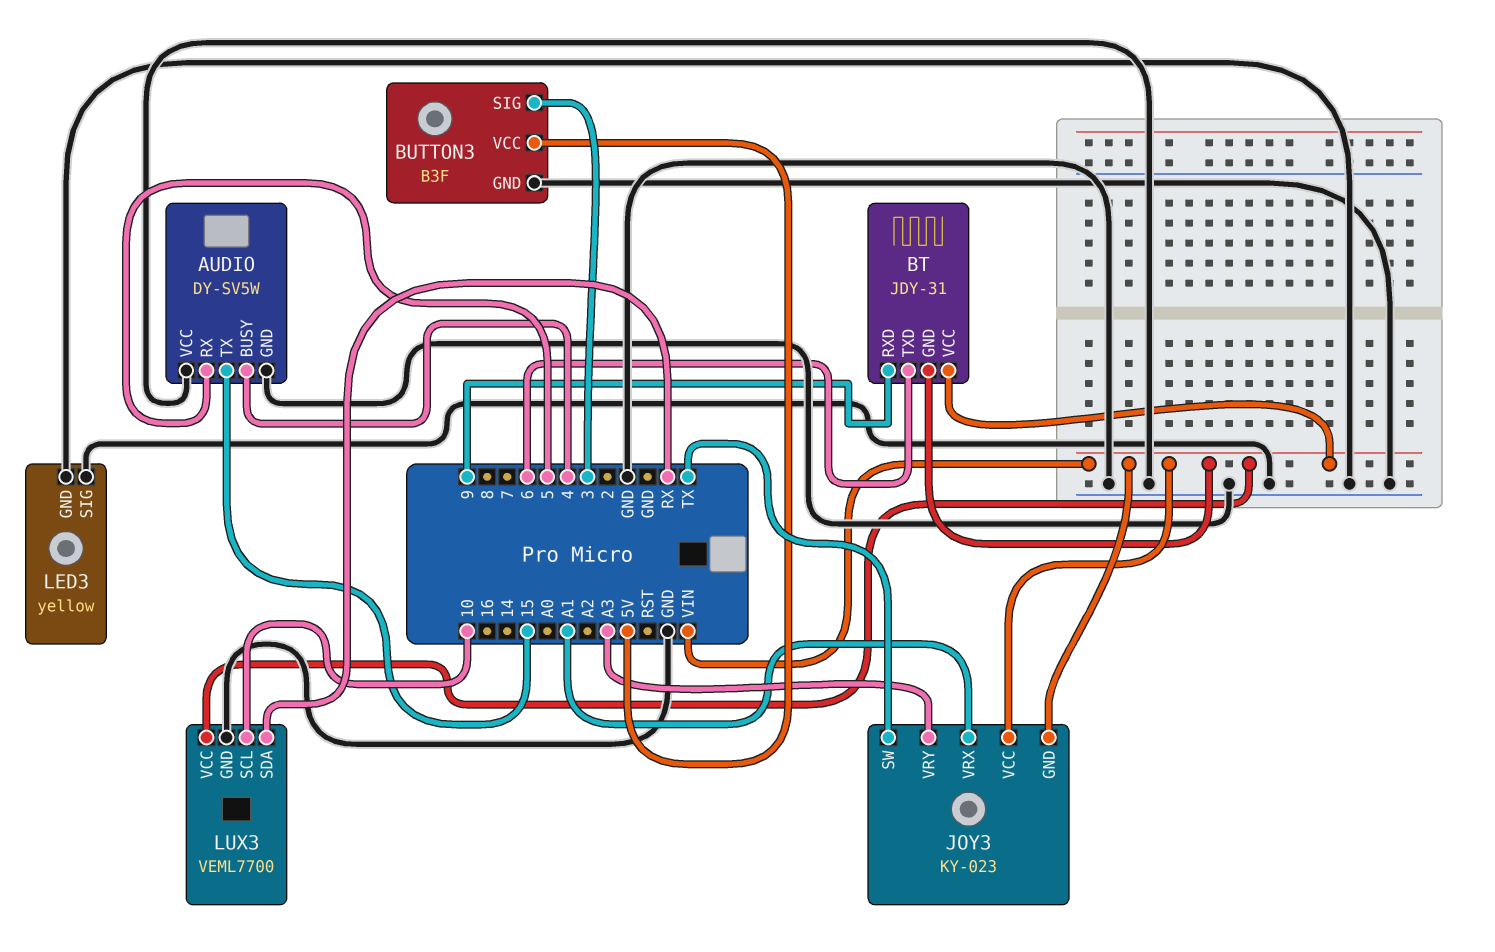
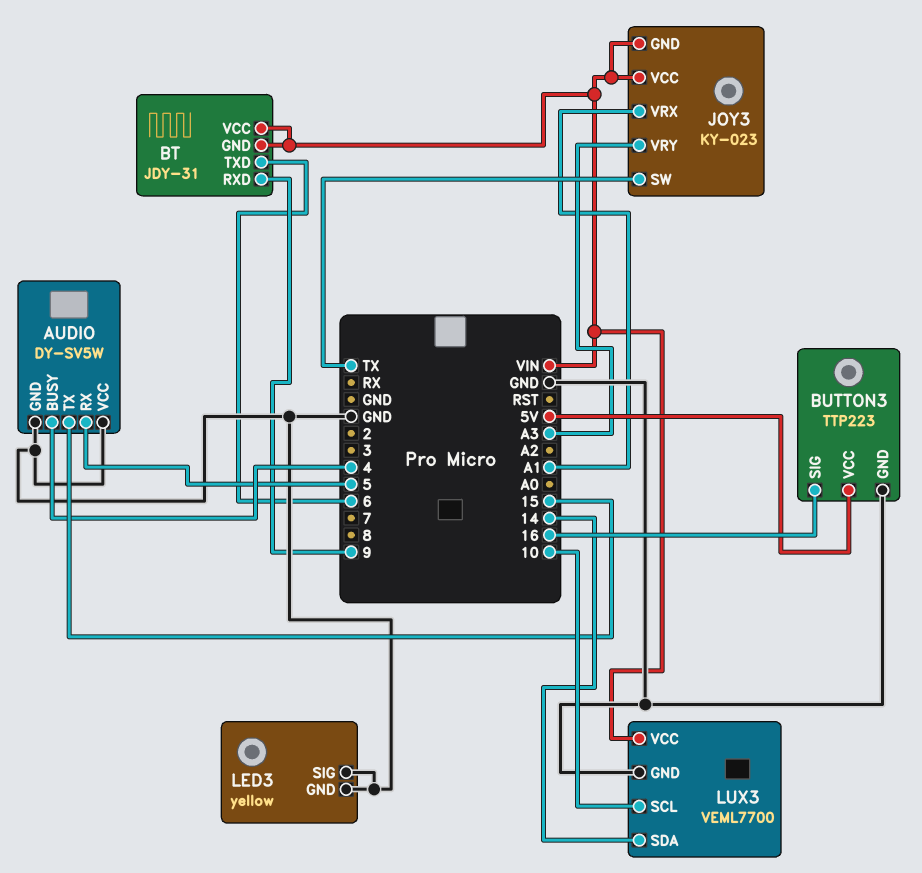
BUTTON3: B3F -> TTP223
BUTTON3 pin SIG: 3 -> 16
LUX3 pin SDA: RX -> 14

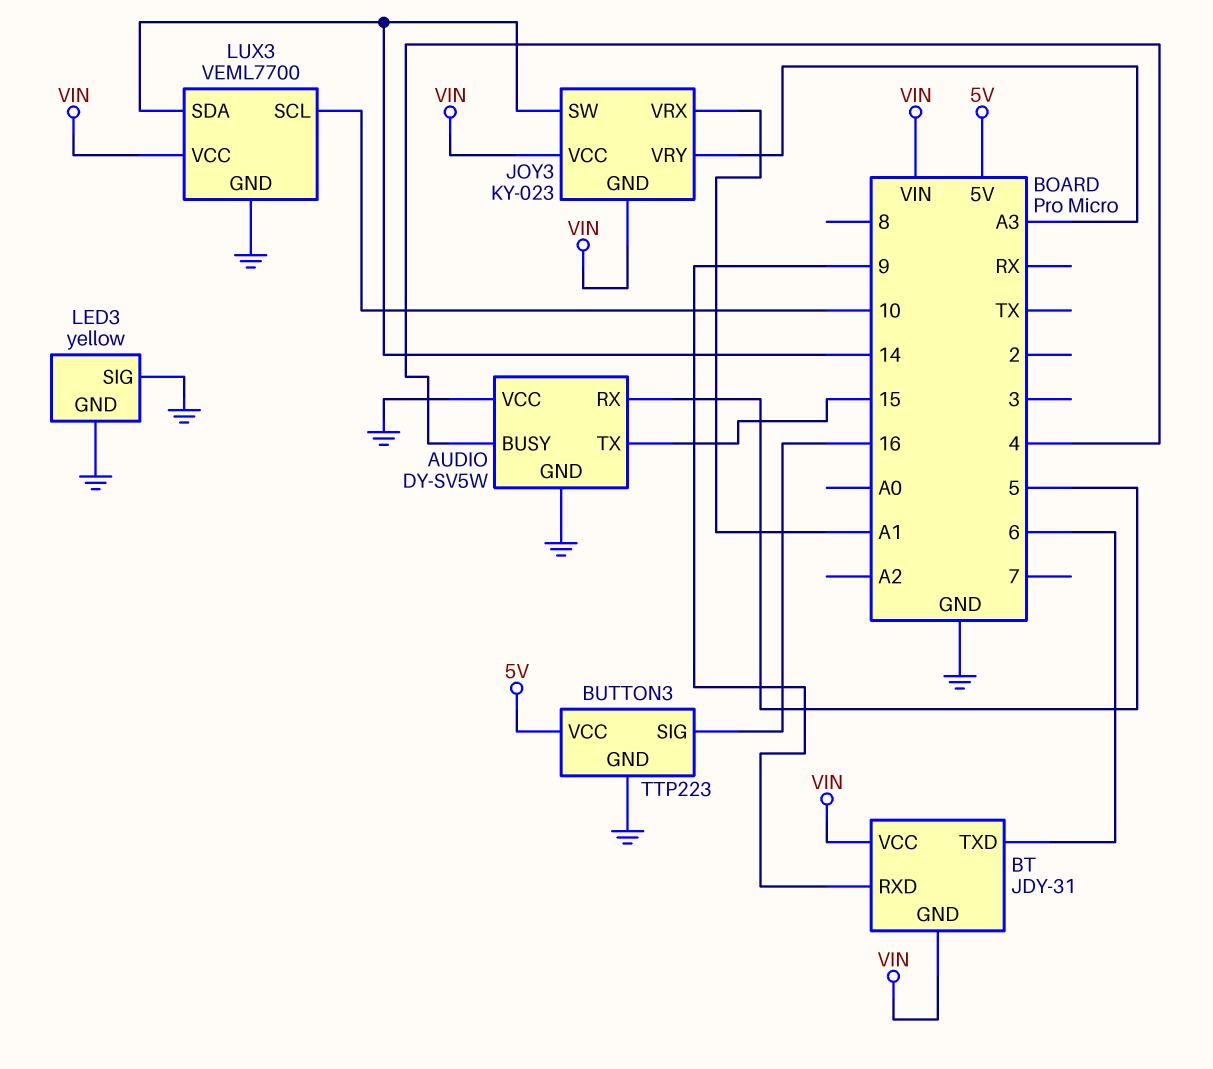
JOY3 pin SW: TX -> 14

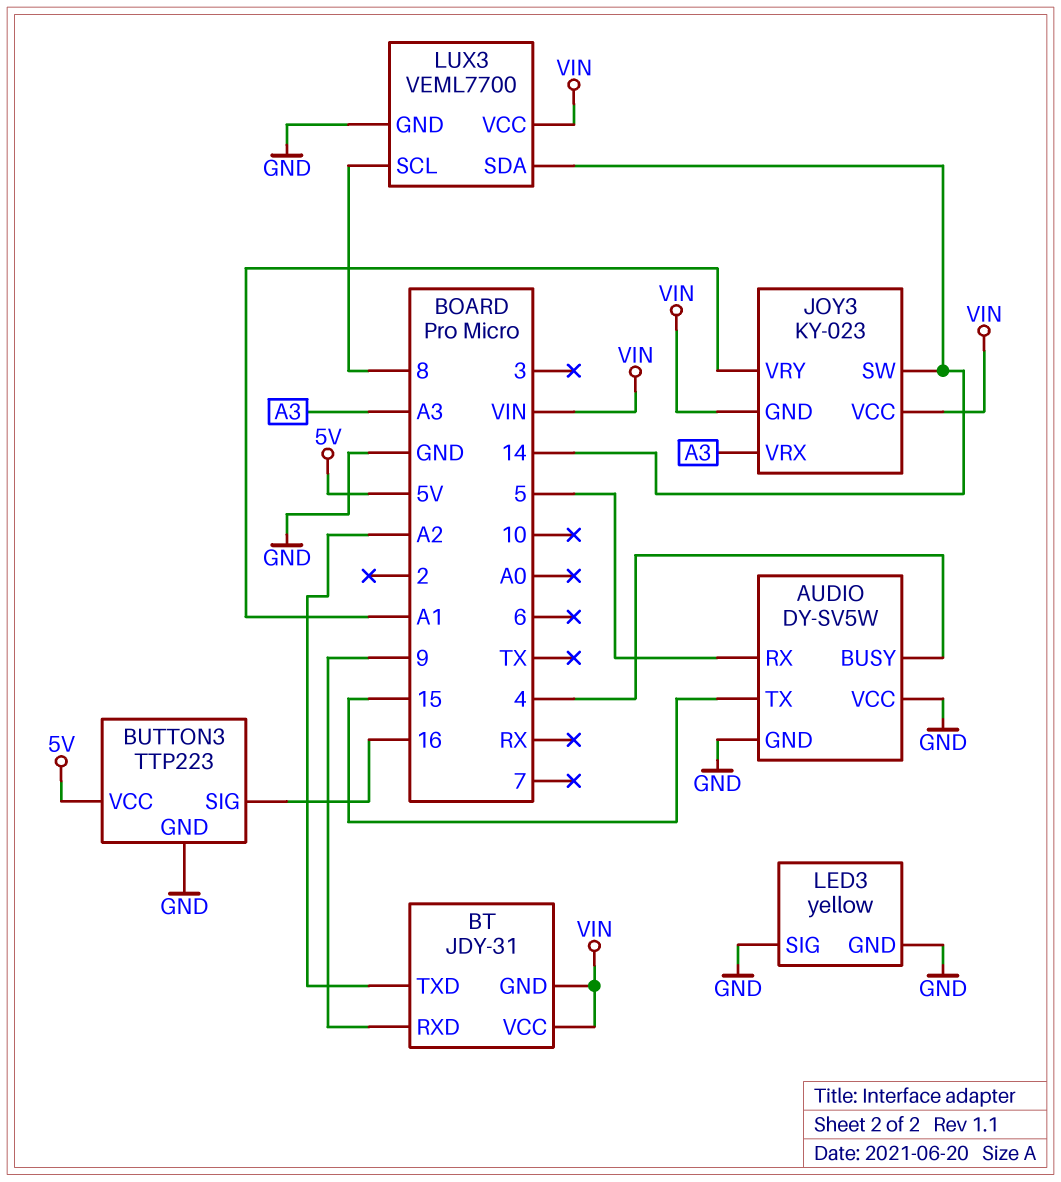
BT pin TXD: 6 -> A2
JOY3 pin VRX: A1 -> A3
JOY3 pin VRY: A3 -> A1
LUX3 pin SCL: 10 -> 8

